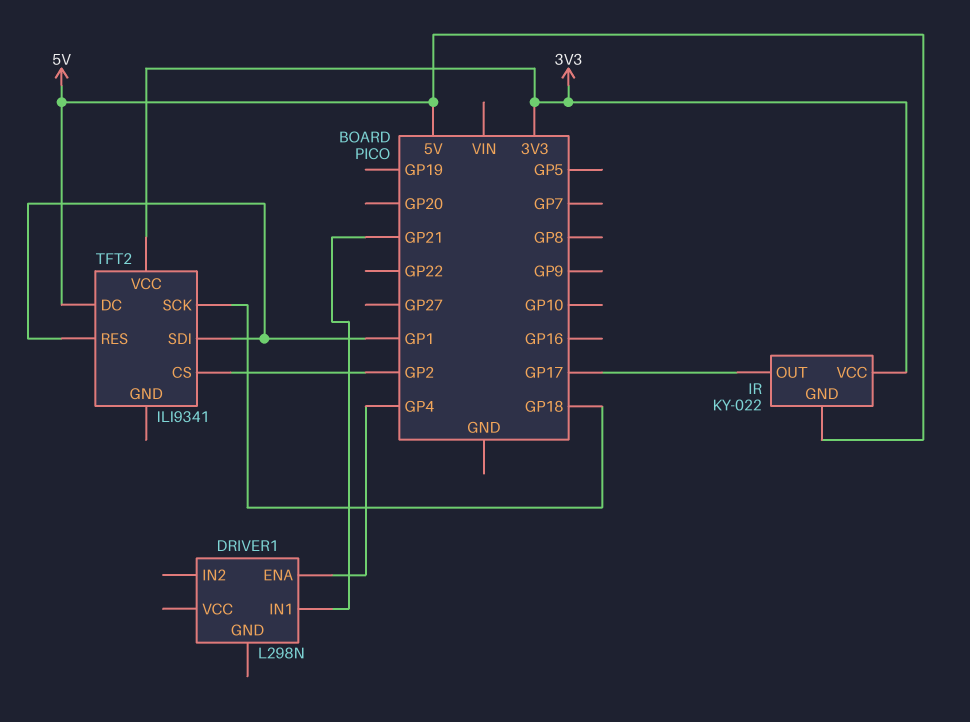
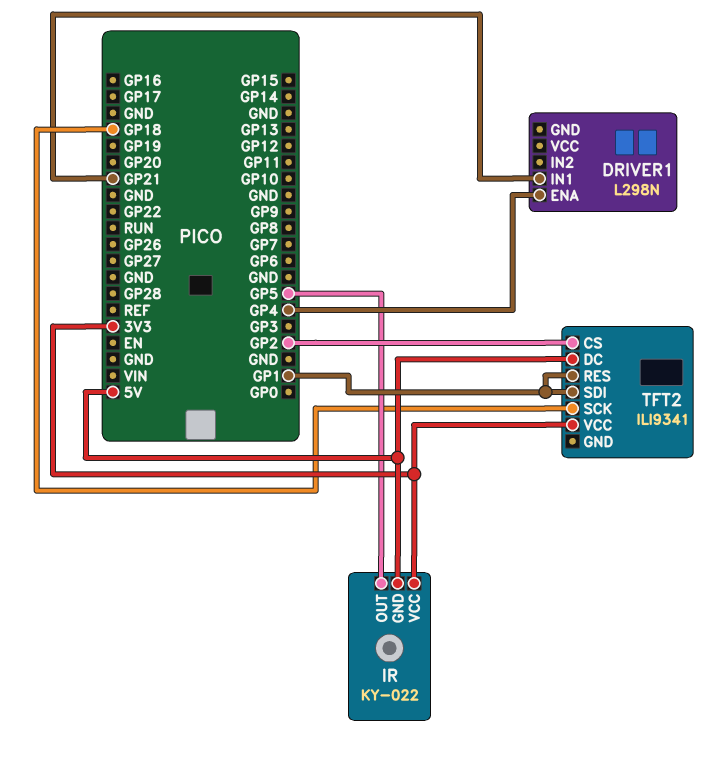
IR pin OUT: GP17 -> GP5

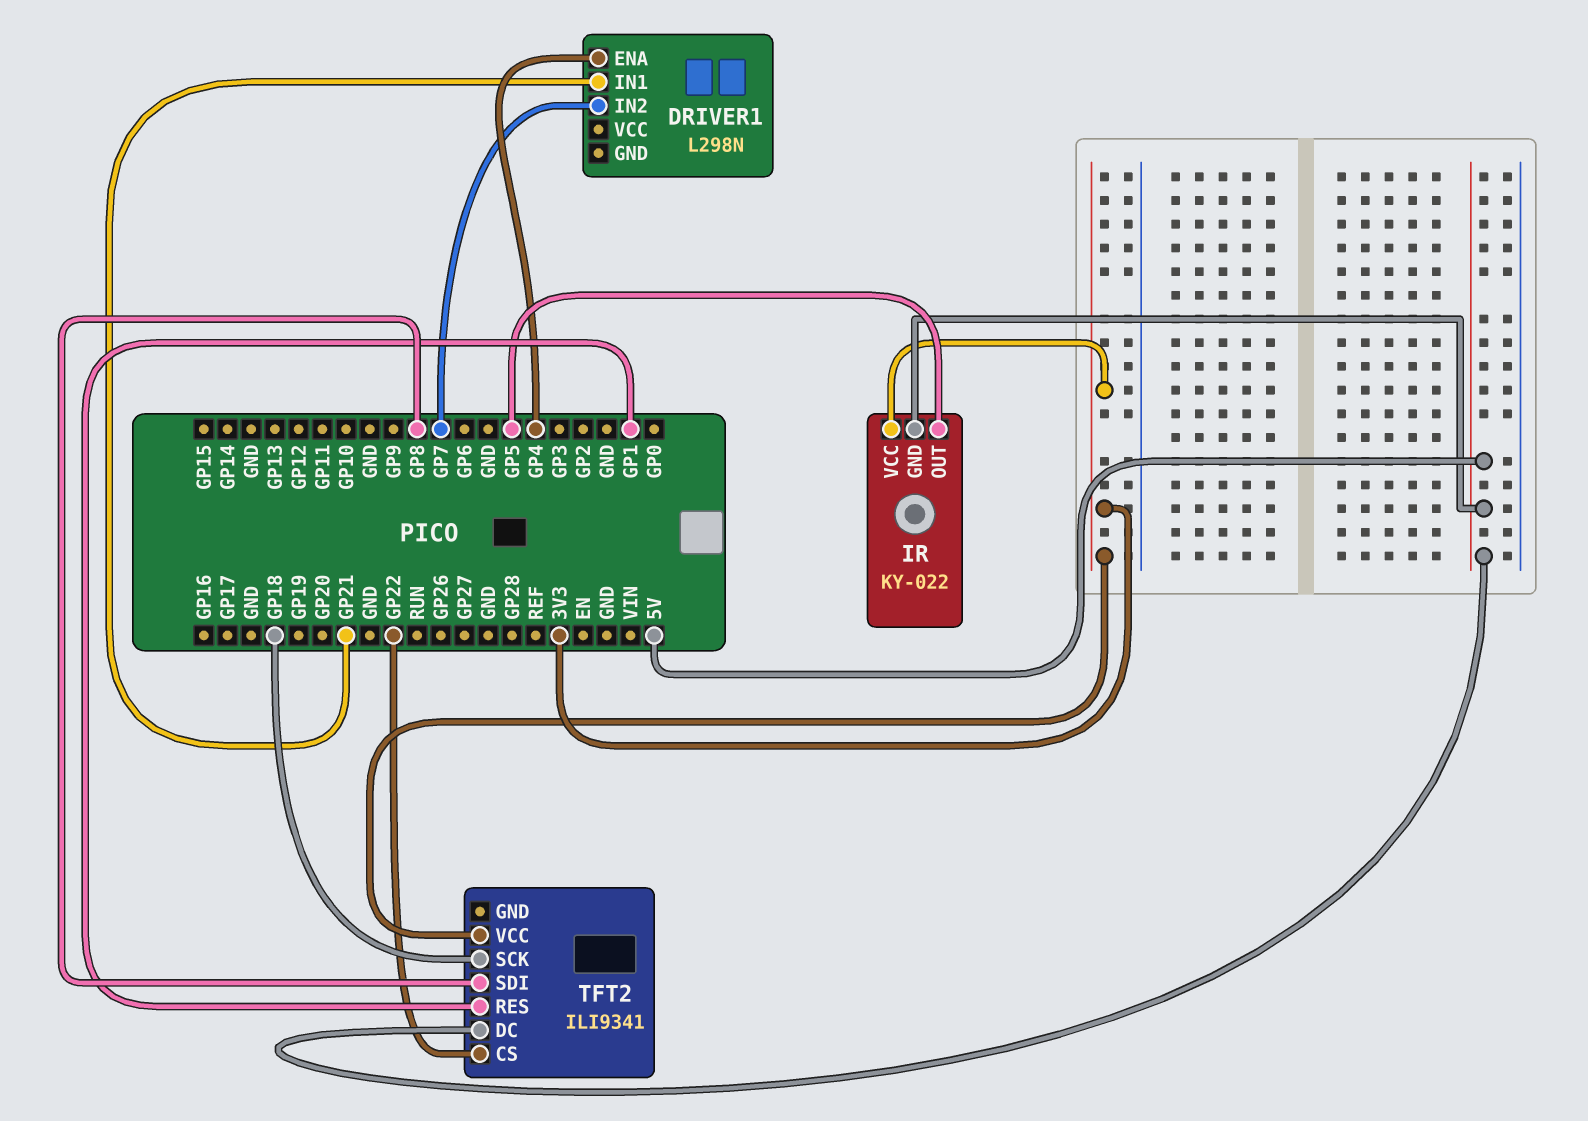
DRIVER1 pin IN2: none -> GP7
TFT2 pin CS: GP2 -> GP22
TFT2 pin SDI: GP1 -> GP8

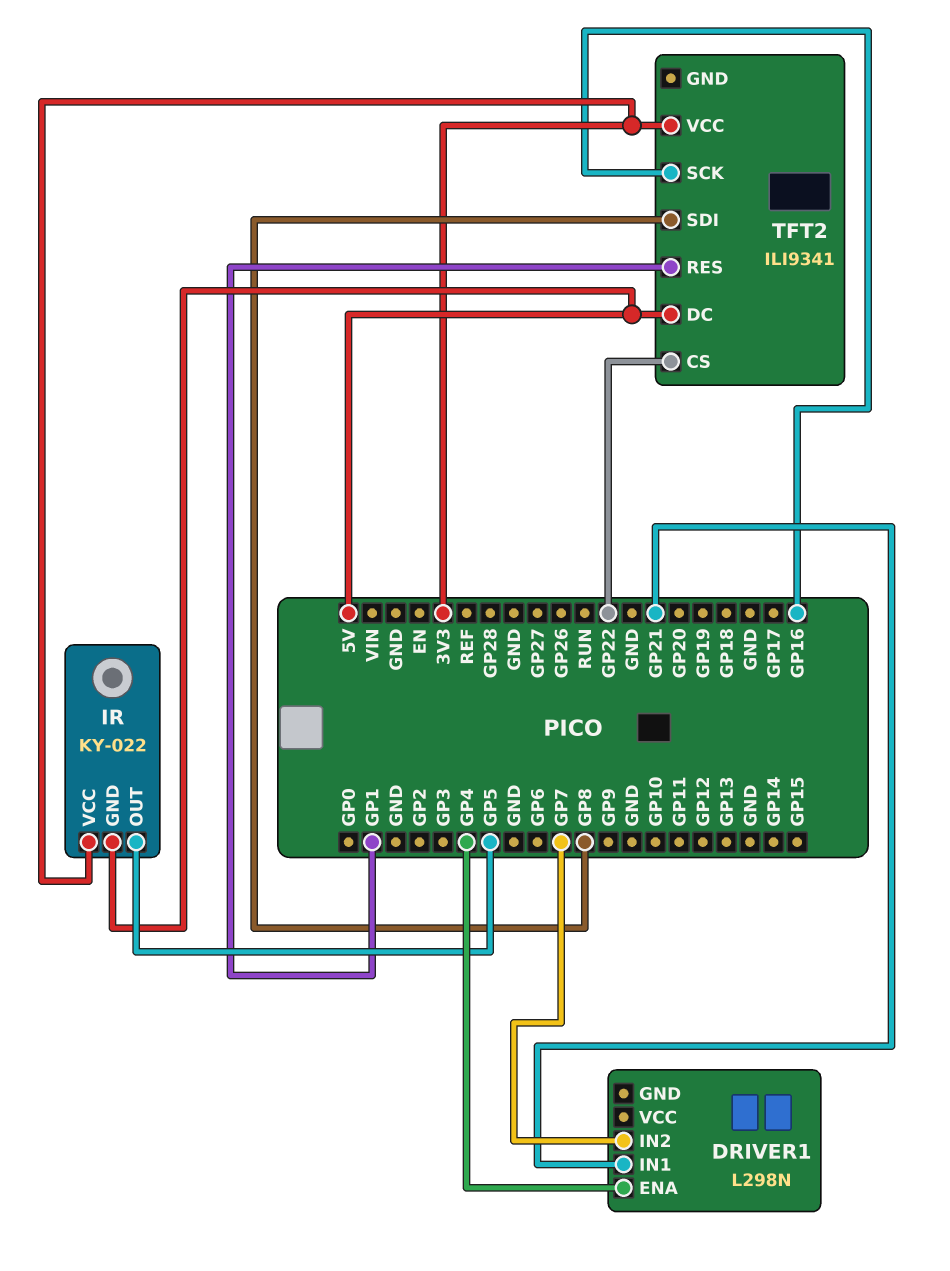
TFT2 pin SCK: GP18 -> GP16

